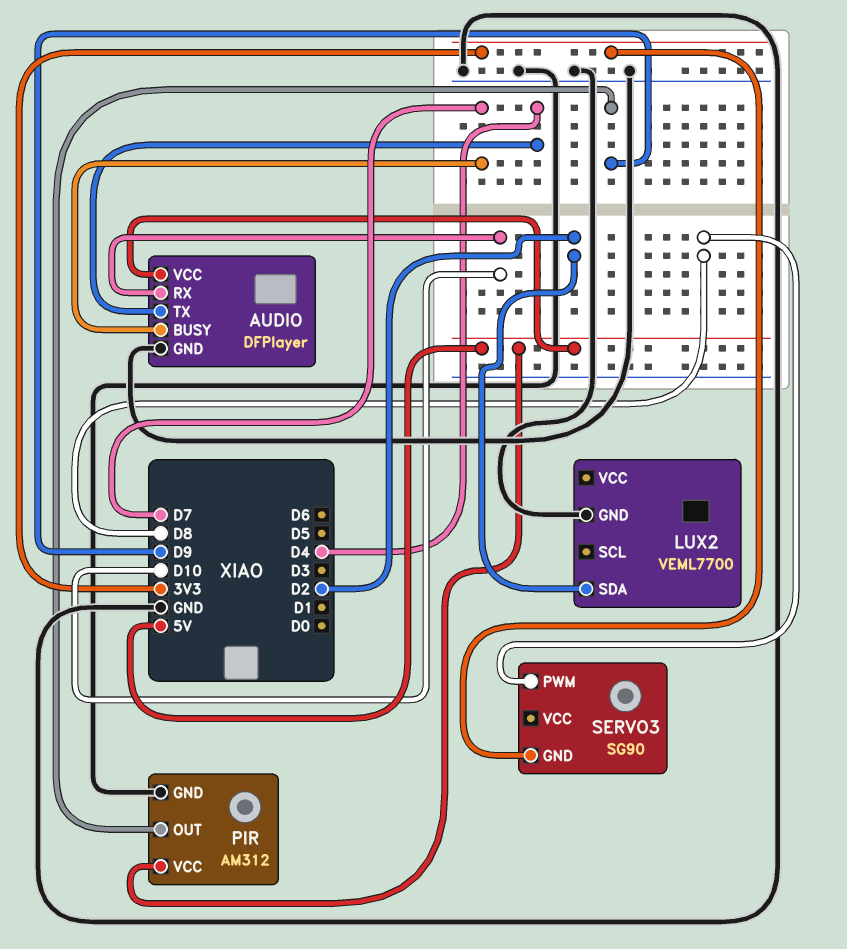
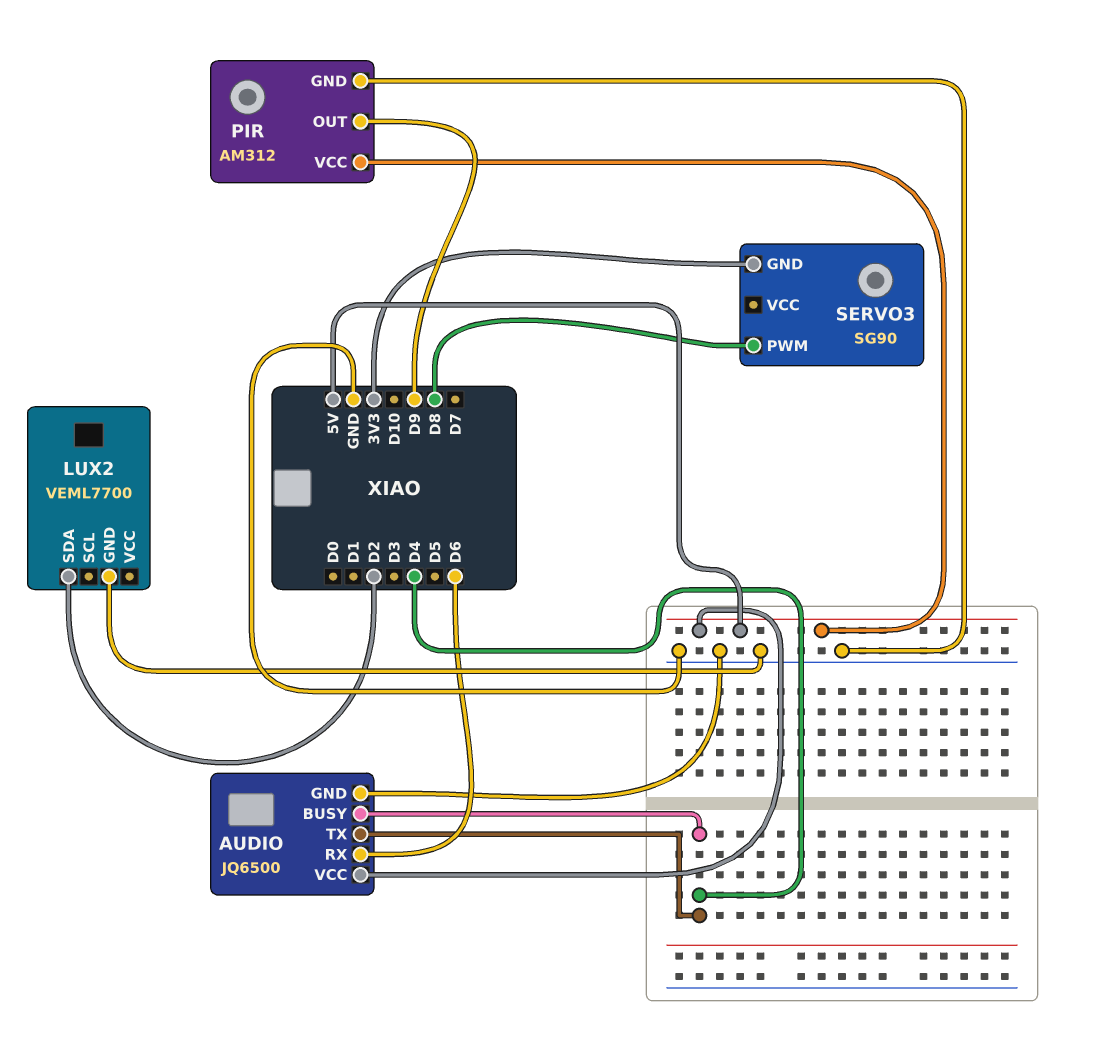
AUDIO: DFPlayer -> JQ6500
AUDIO pin BUSY: D7 -> D4
AUDIO pin RX: D10 -> D6

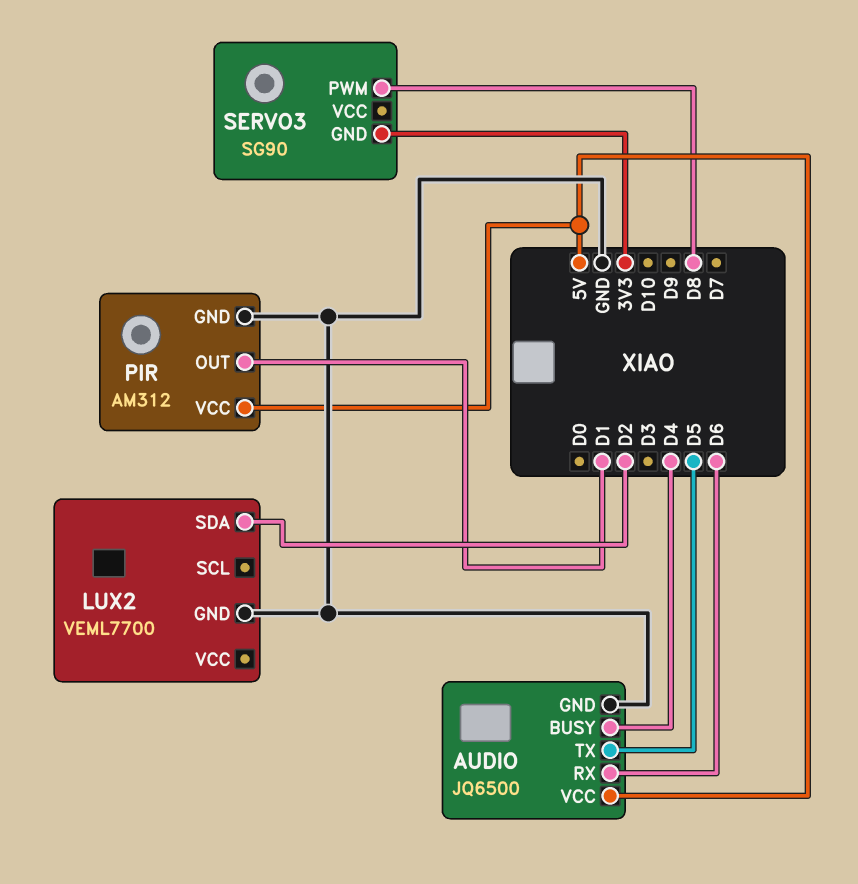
AUDIO pin TX: D4 -> D5
PIR pin OUT: D9 -> D1

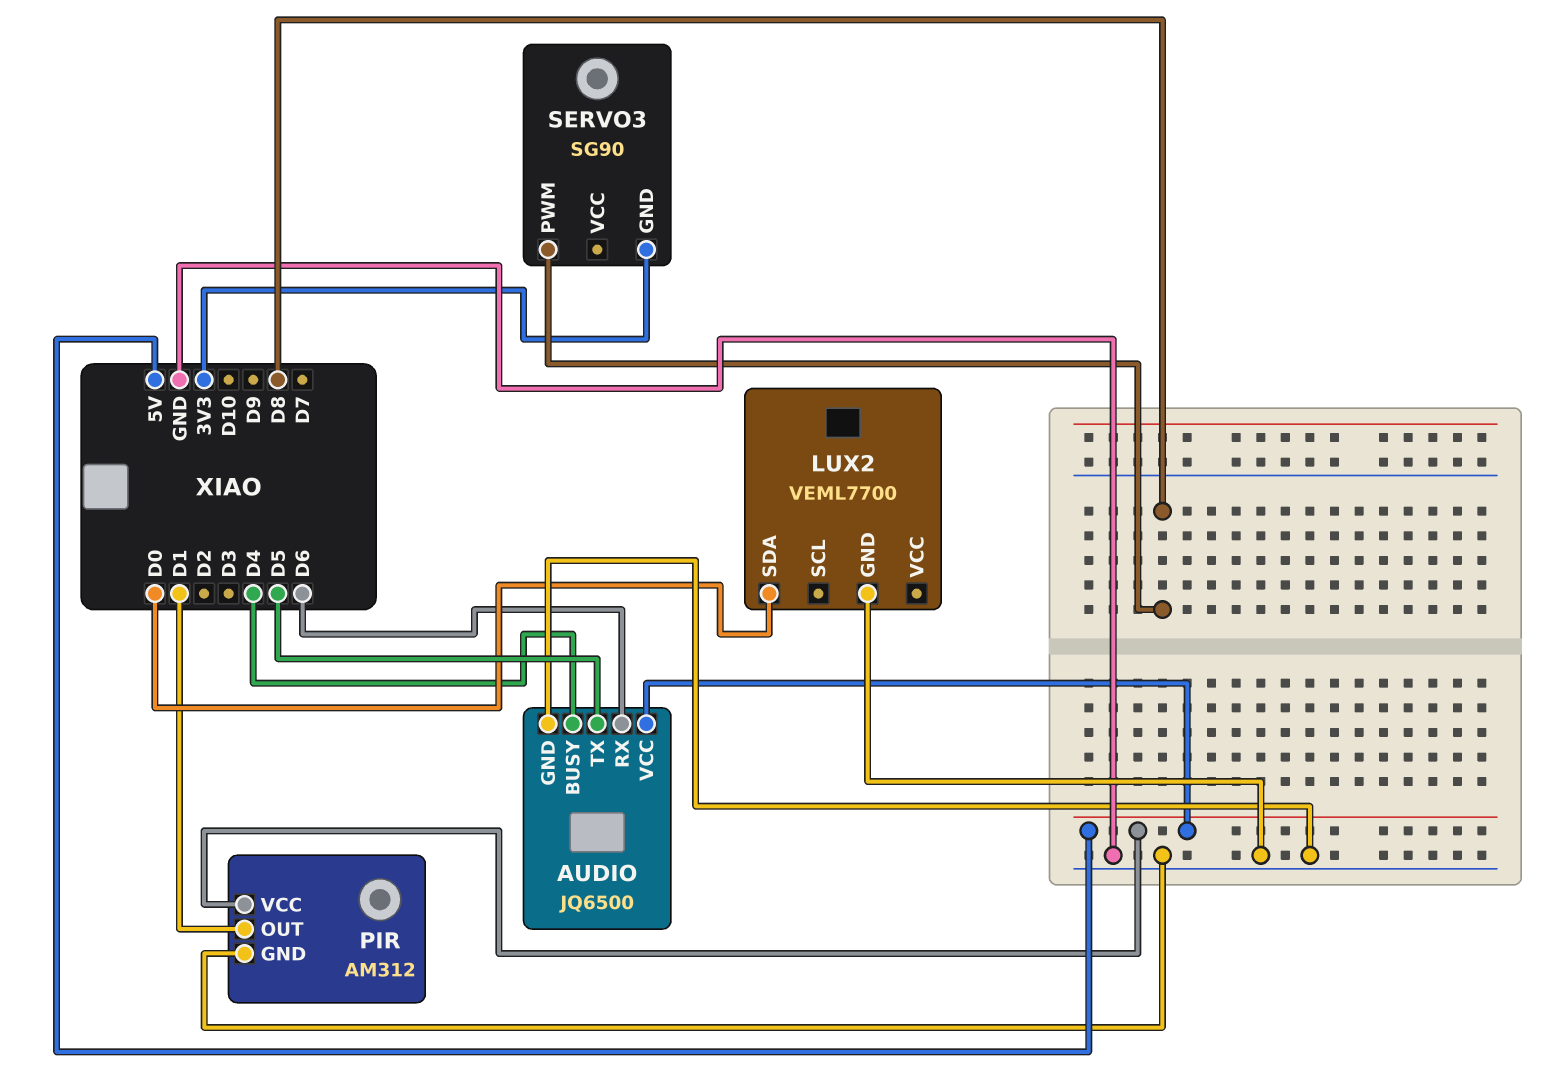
LUX2 pin SDA: D2 -> D0

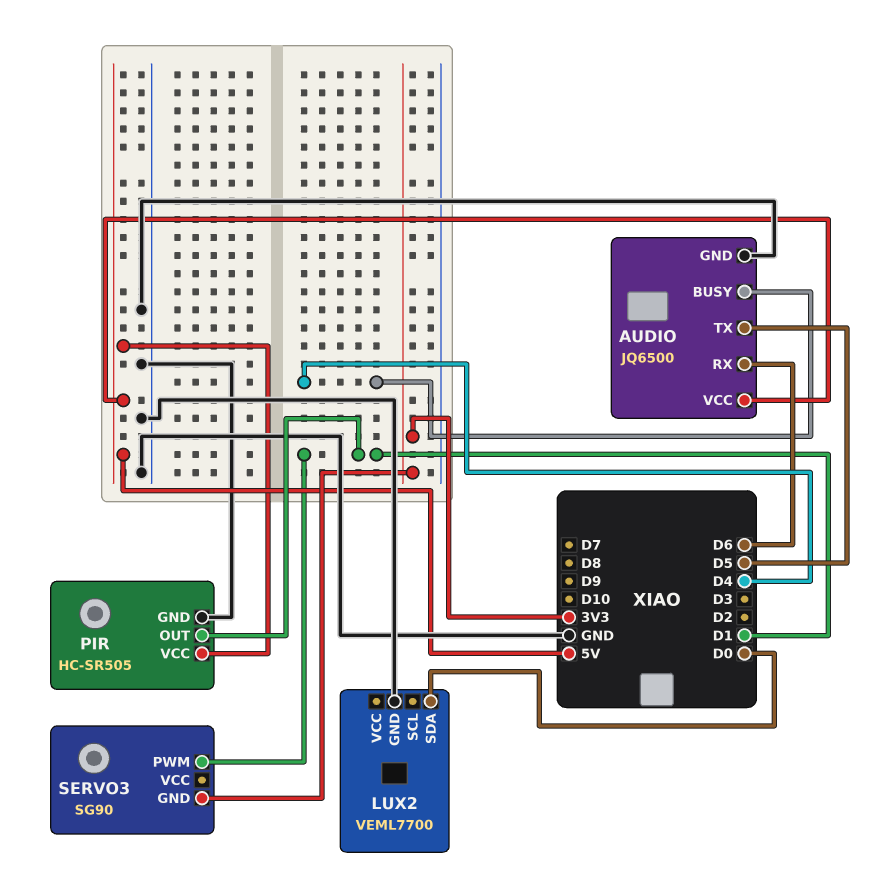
PIR: AM312 -> HC-SR505
SERVO3 pin PWM: D8 -> D1

